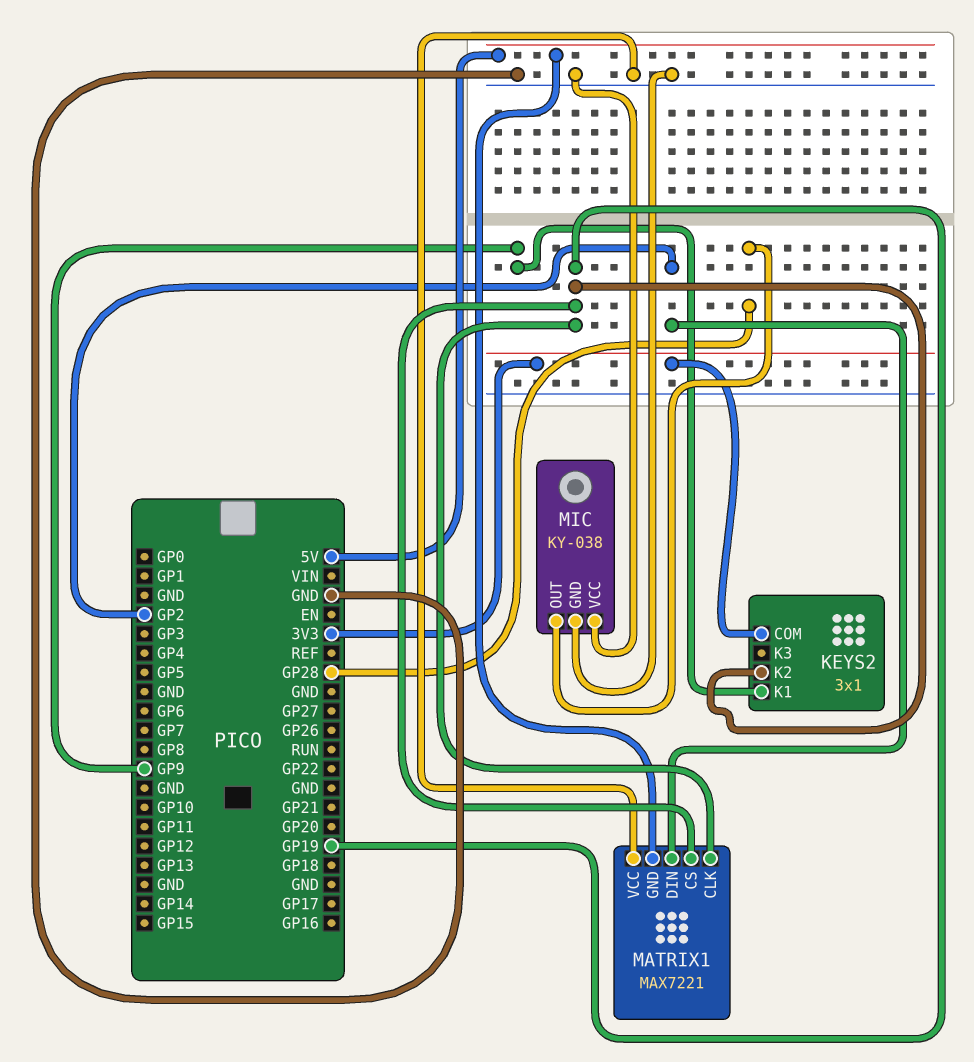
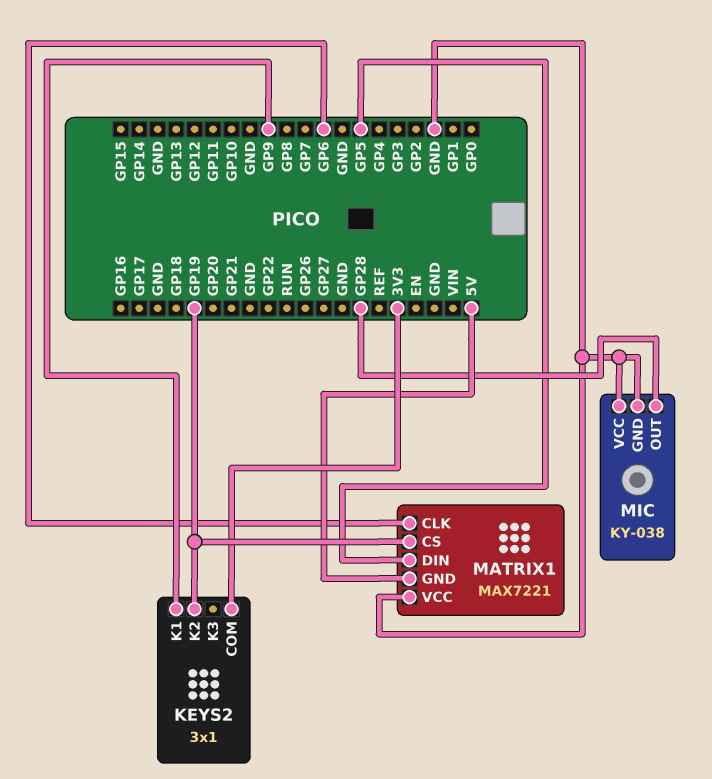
MATRIX1 pin CLK: GP19 -> GP6
MATRIX1 pin DIN: GP2 -> GP5

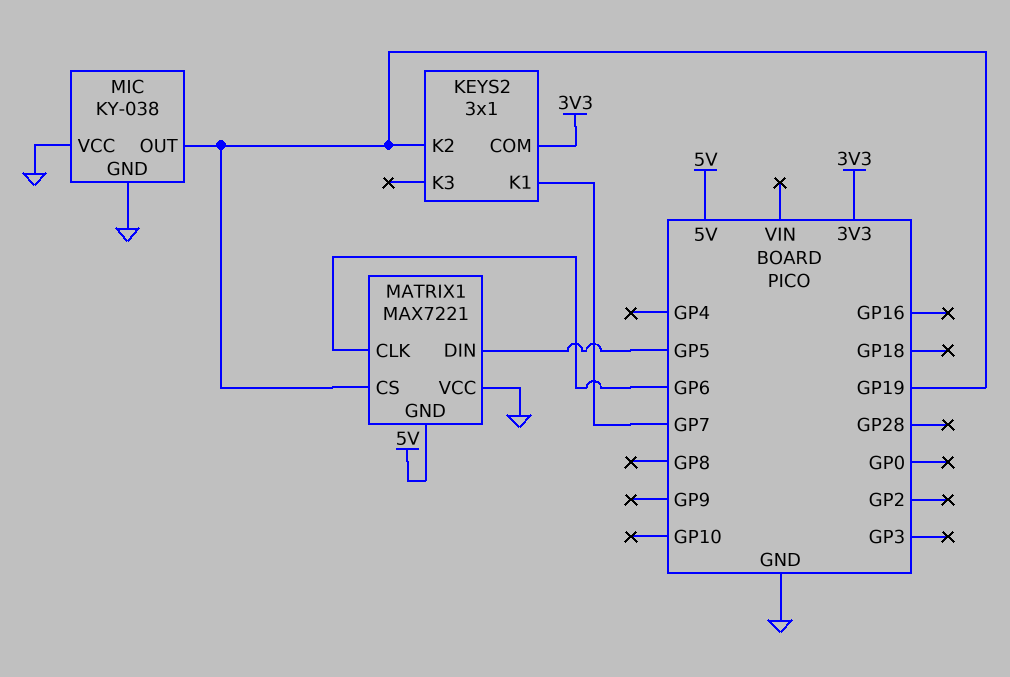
KEYS2 pin K1: GP9 -> GP7
MIC pin OUT: GP28 -> GP19

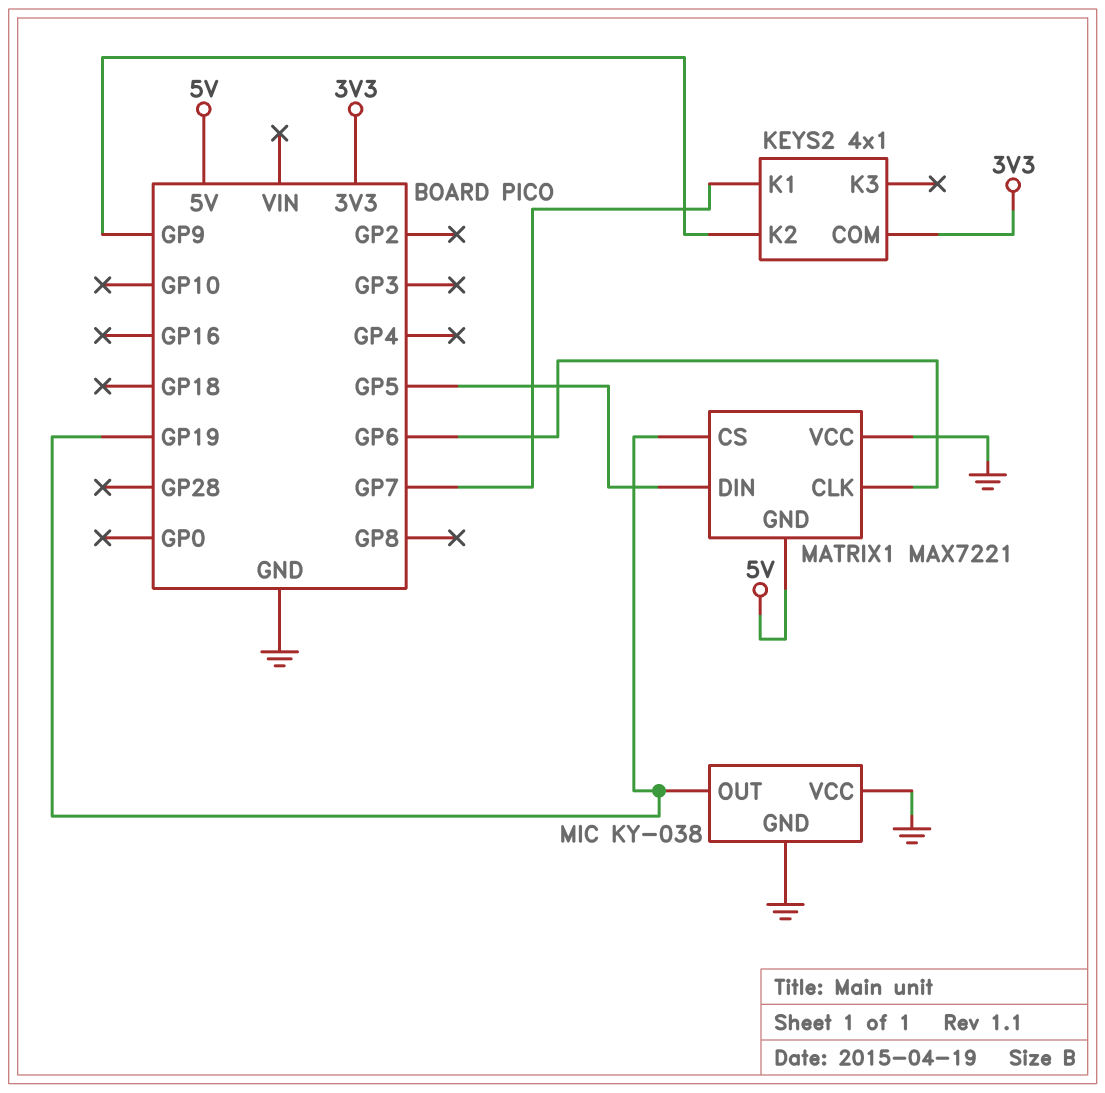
KEYS2: 3x1 -> 4x1
KEYS2 pin K2: GP19 -> GP9

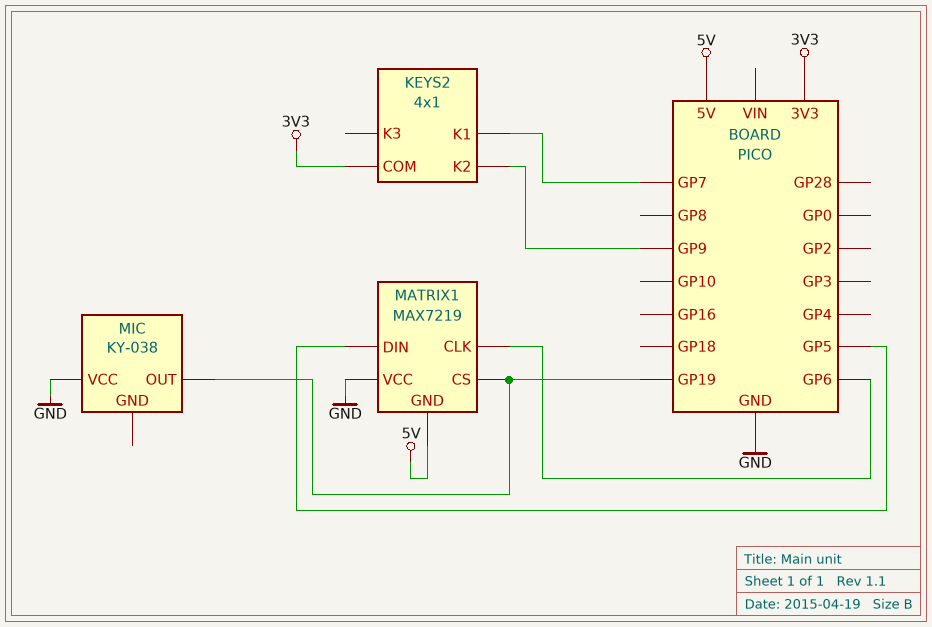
MATRIX1: MAX7221 -> MAX7219
MIC pin GND: GND -> none

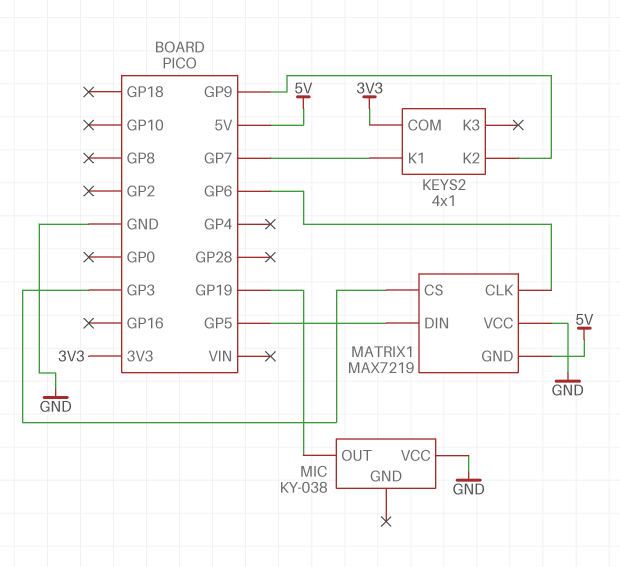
MATRIX1 pin CS: GP19 -> GP3

